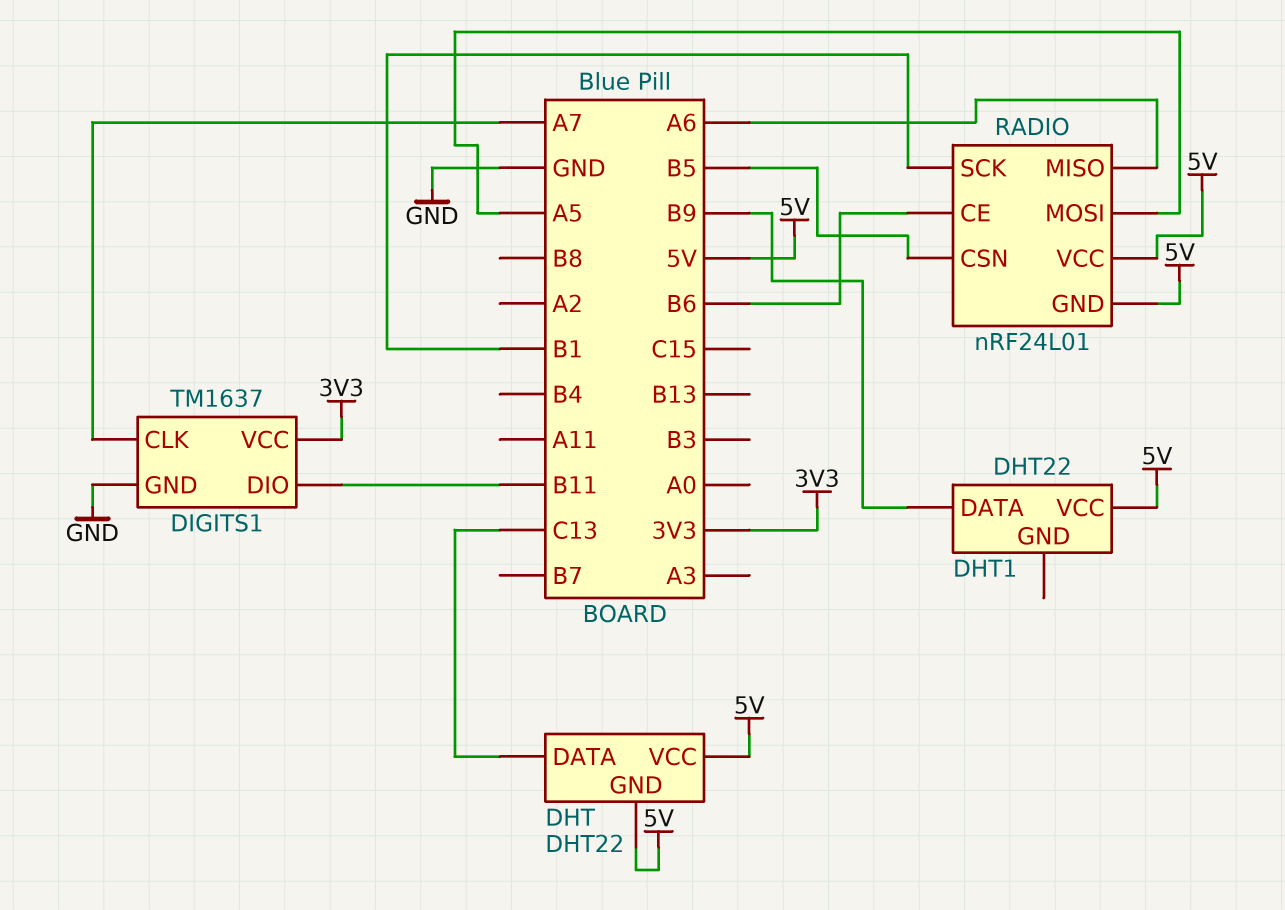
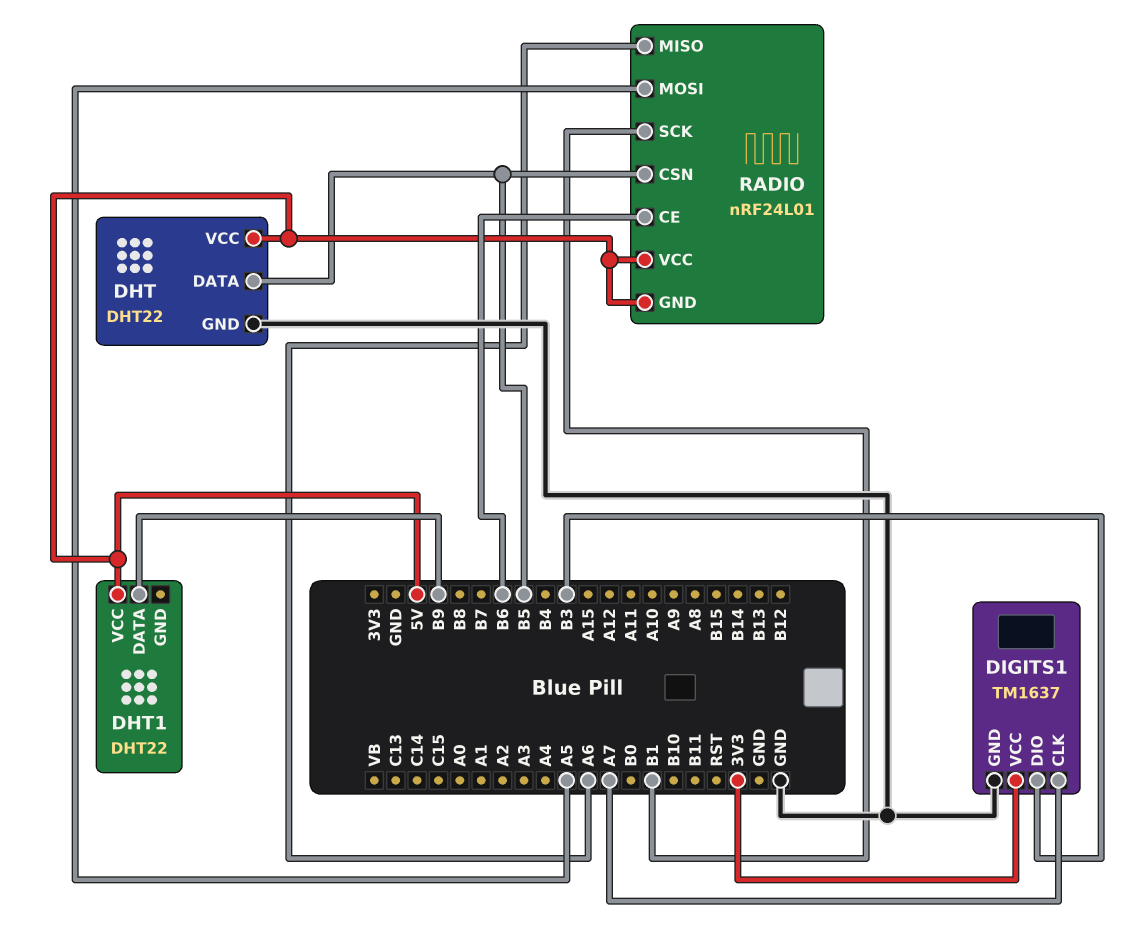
DHT pin DATA: C13 -> B5
DHT pin GND: 5V -> GND
DIGITS1 pin DIO: B11 -> B3

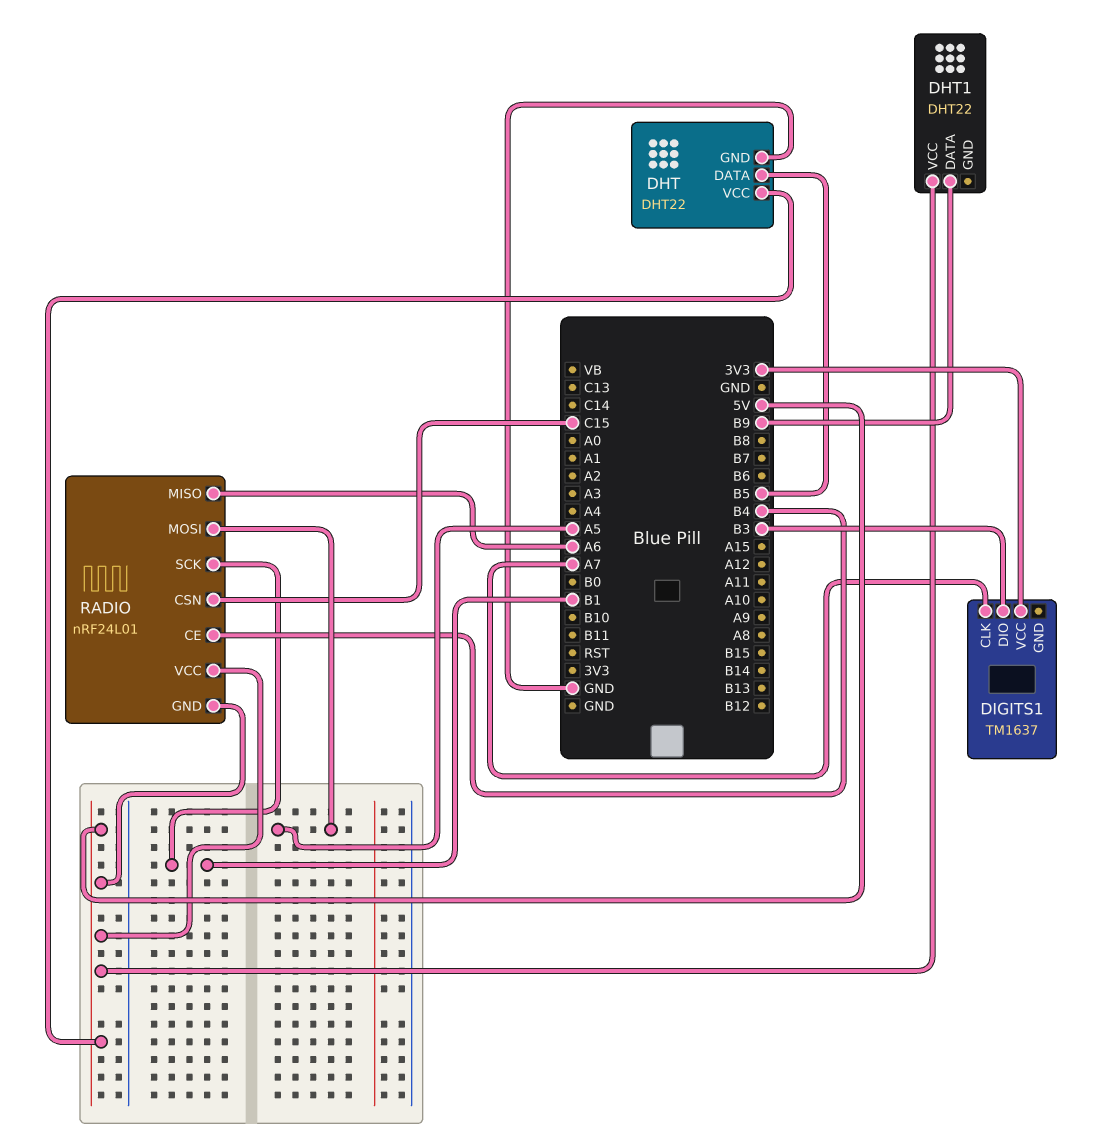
DIGITS1 pin GND: GND -> none
RADIO pin CE: B6 -> B4
RADIO pin CSN: B5 -> C15

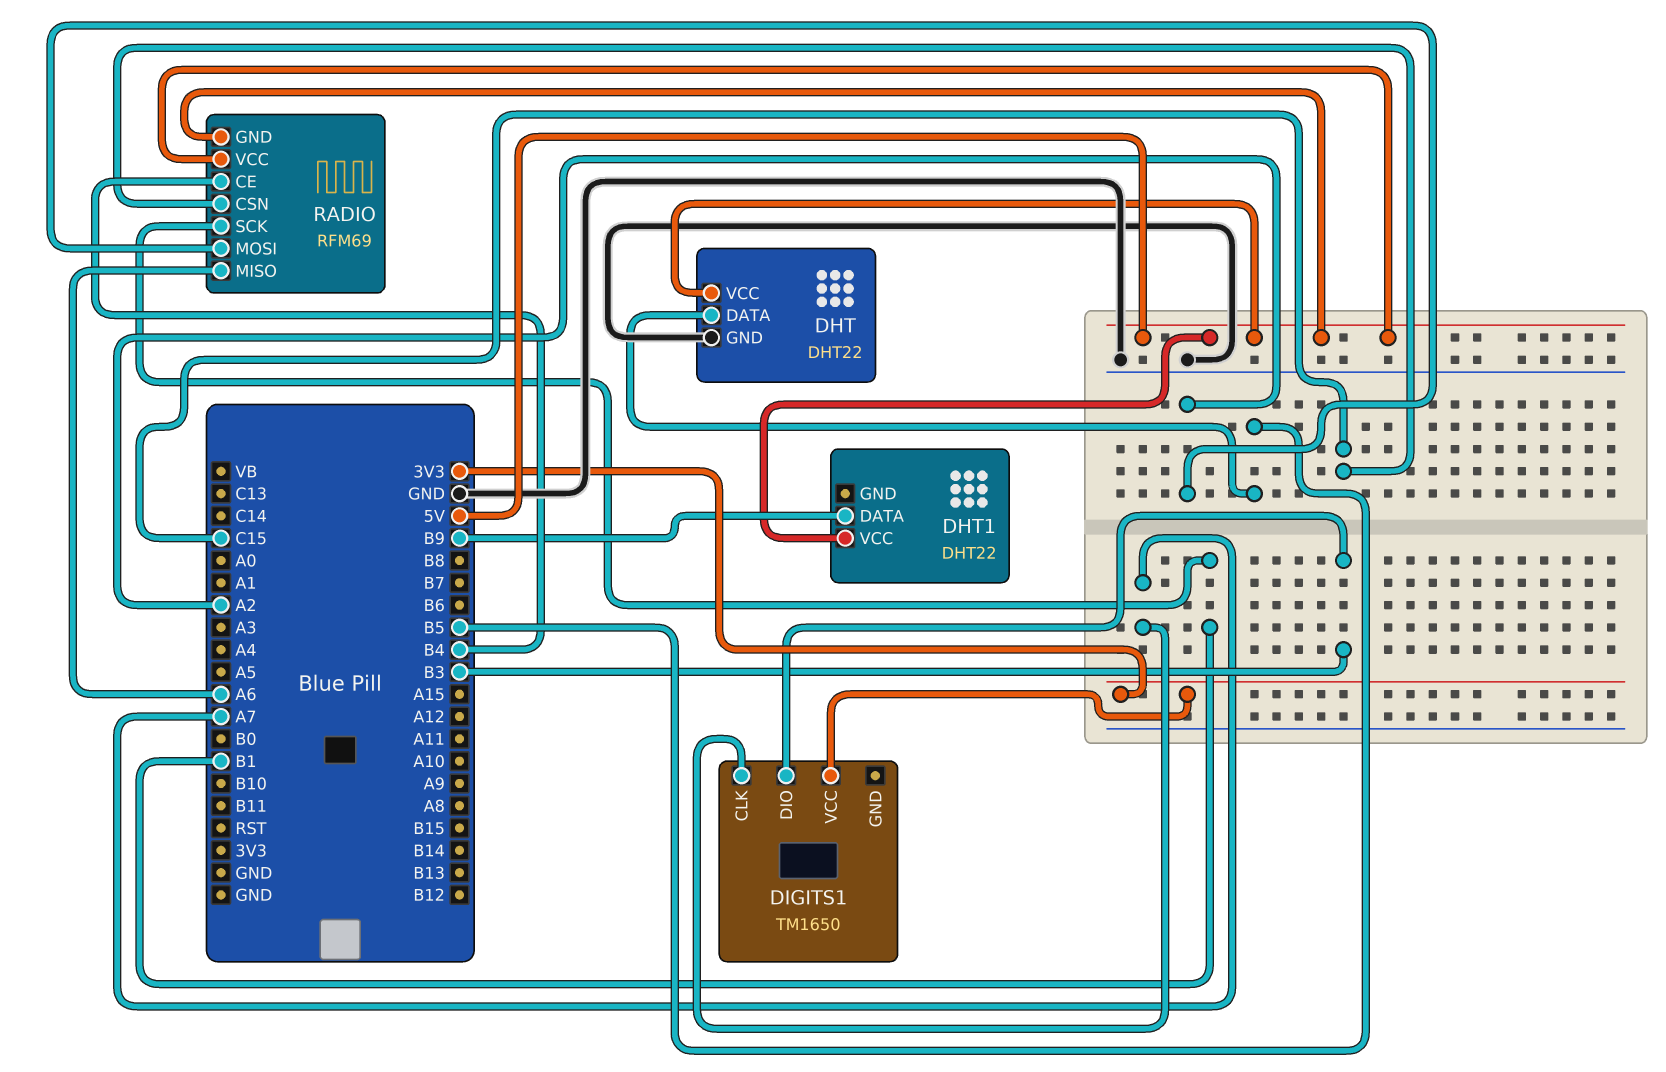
DIGITS1: TM1637 -> TM1650
RADIO: nRF24L01 -> RFM69
RADIO pin MOSI: A5 -> A2

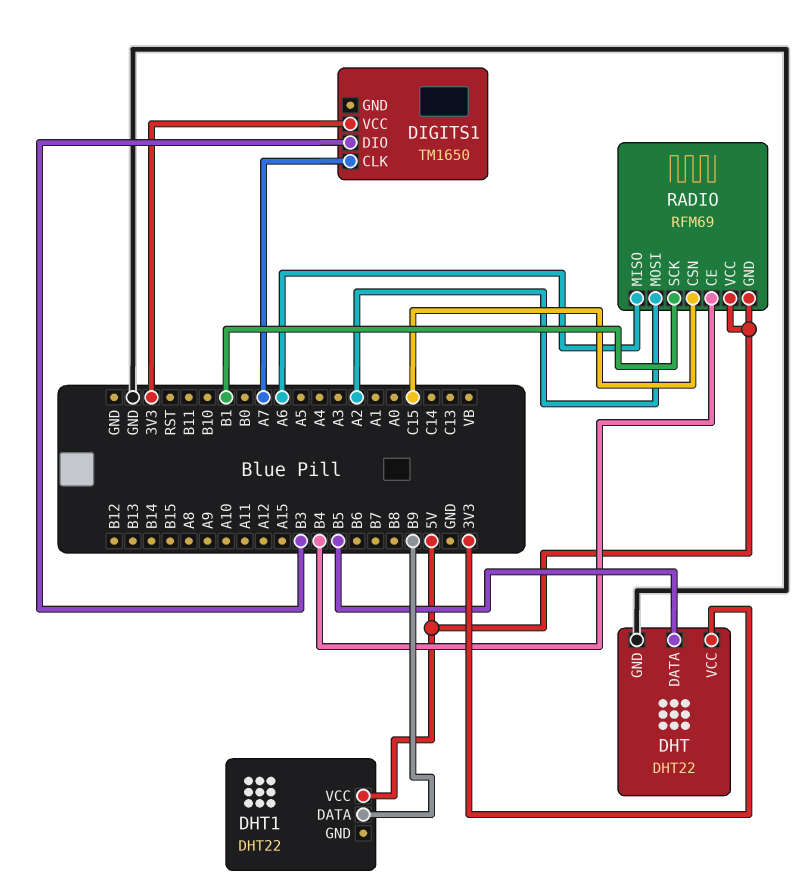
DHT pin VCC: 5V -> 3V3

